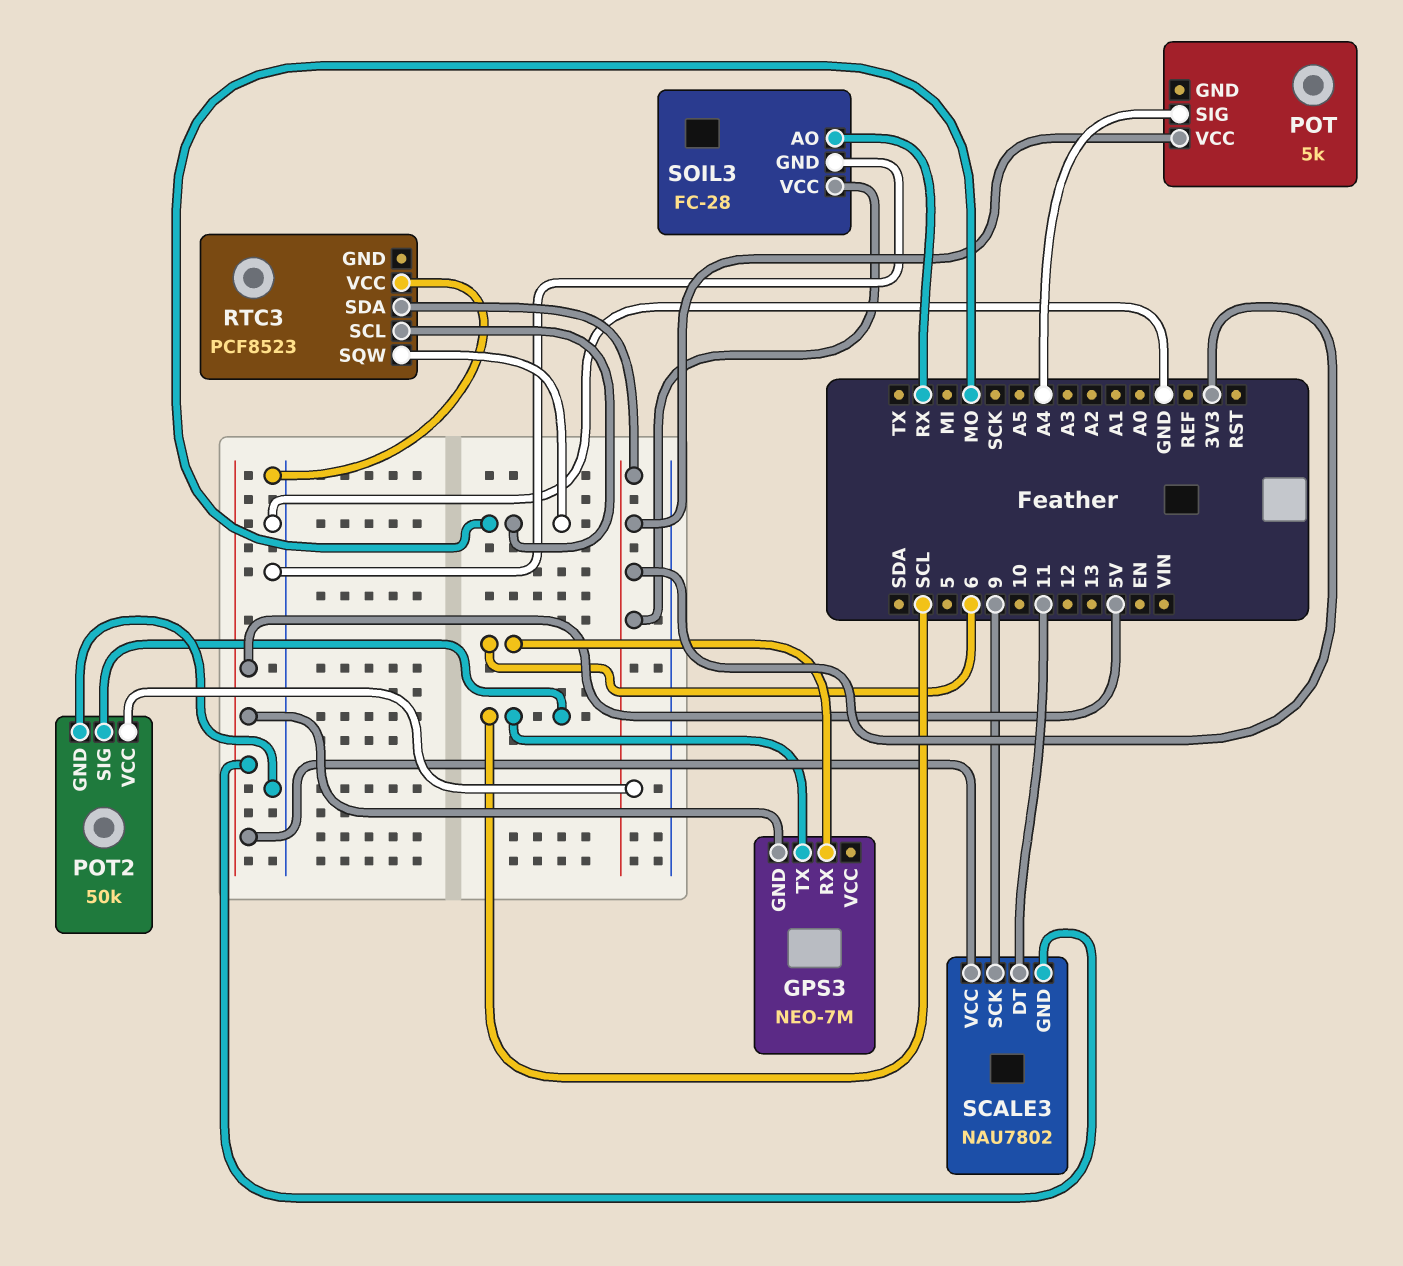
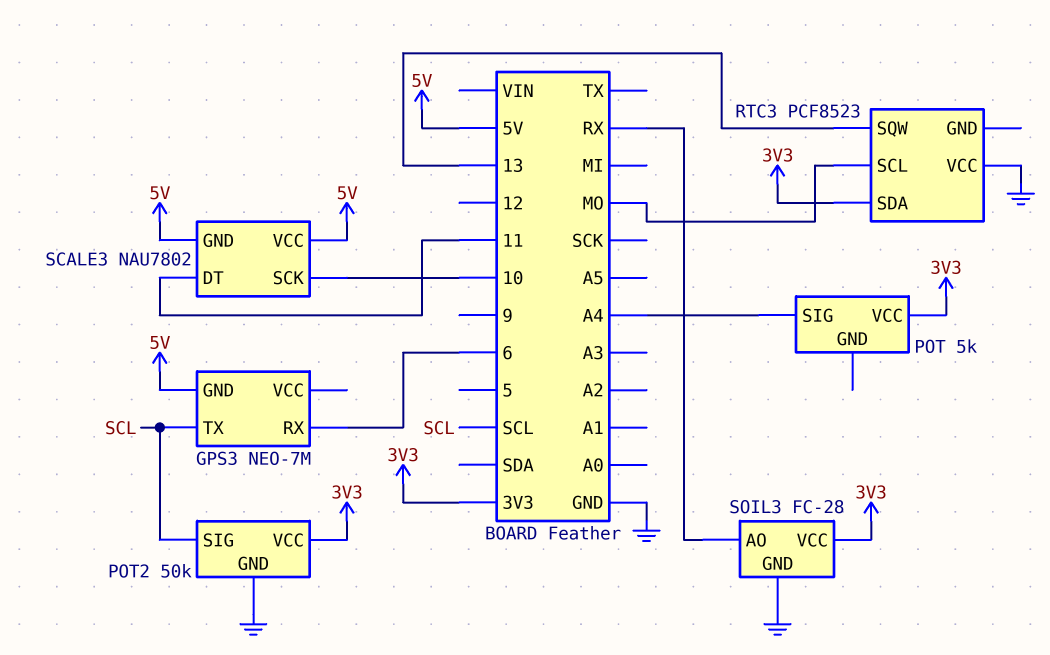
RTC3 pin SQW: MO -> 13
SCALE3 pin SCK: 9 -> 10

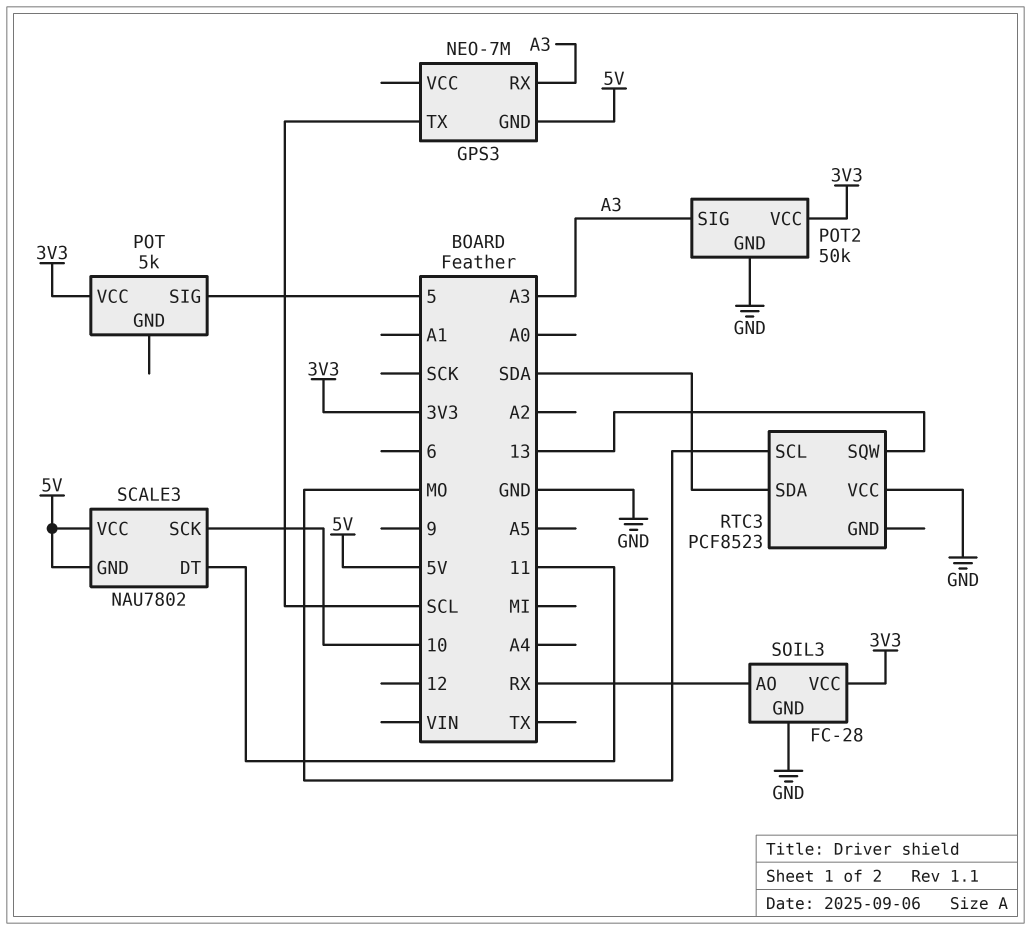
GPS3 pin RX: 6 -> A3
POT pin SIG: A4 -> 5
POT2 pin SIG: SCL -> A3
RTC3 pin SDA: 3V3 -> SDA

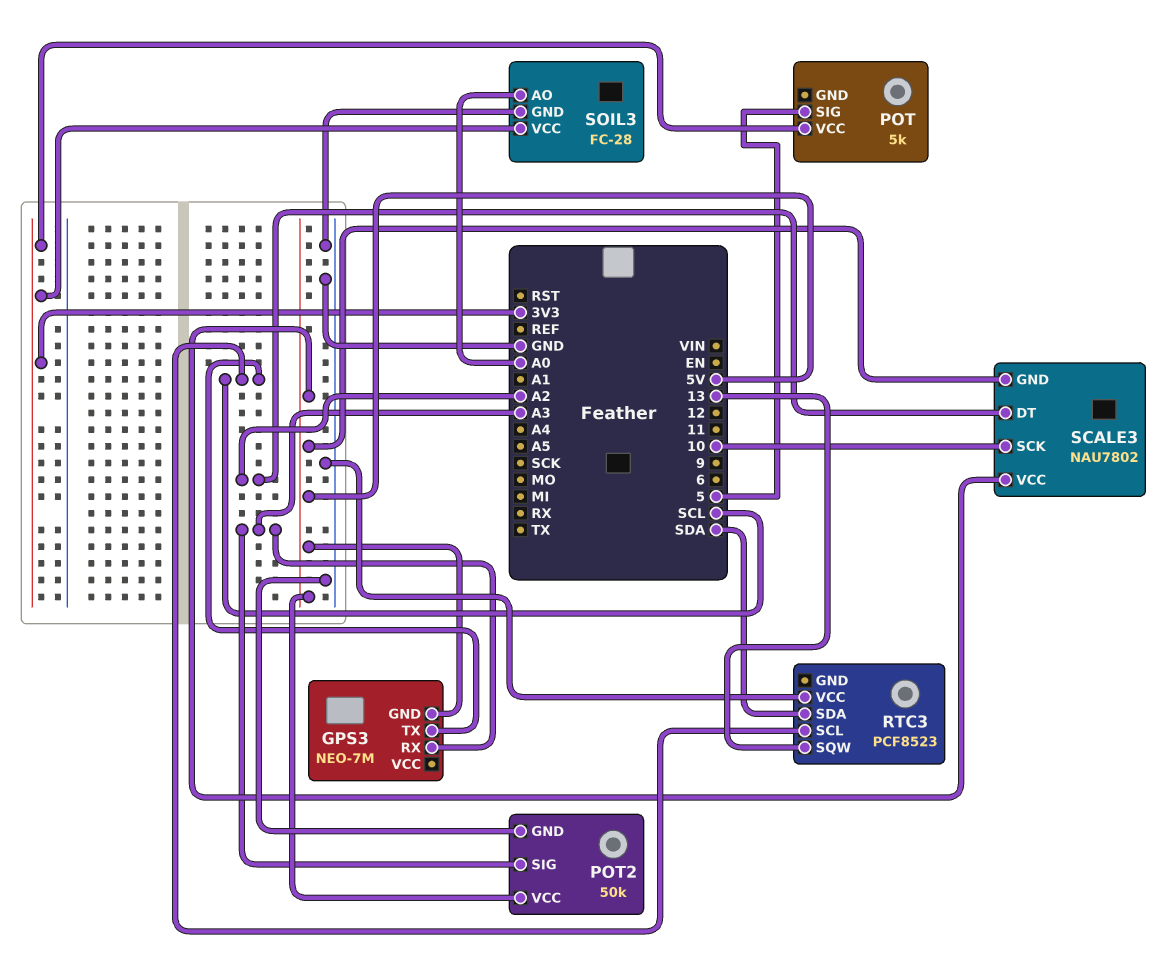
POT2 pin VCC: 3V3 -> 5V
RTC3 pin SCL: MO -> SCL
SCALE3 pin DT: 11 -> A2
SOIL3 pin AO: RX -> A0

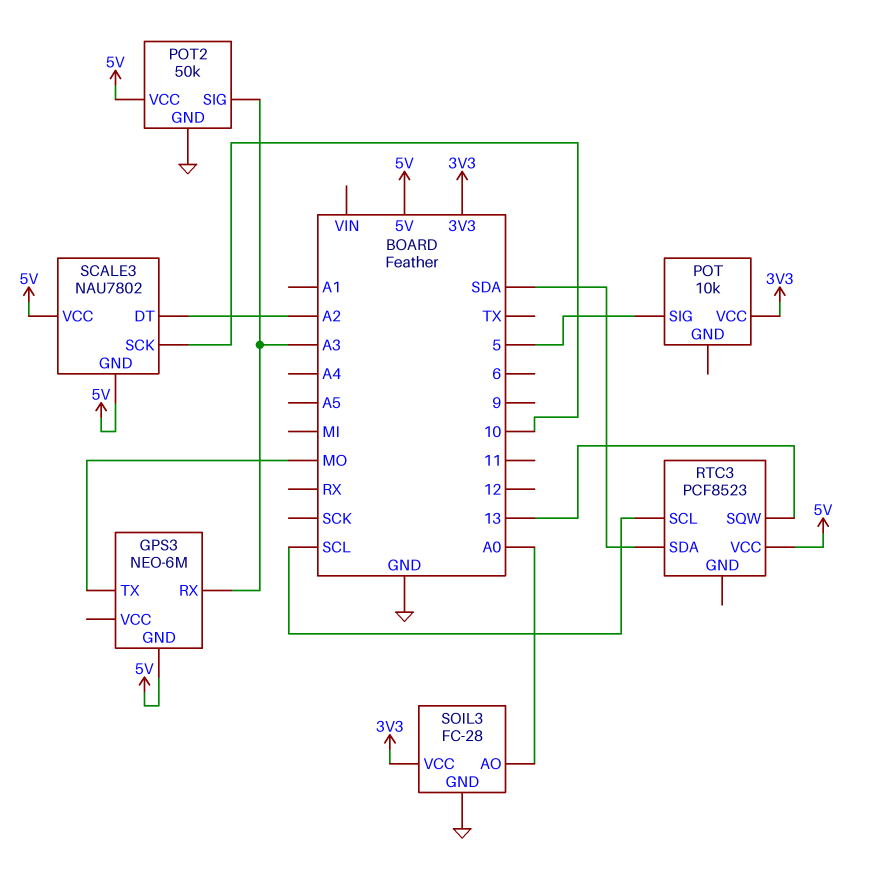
GPS3: NEO-7M -> NEO-6M
GPS3 pin TX: SCL -> MO
POT: 5k -> 10k
RTC3 pin VCC: GND -> 5V

